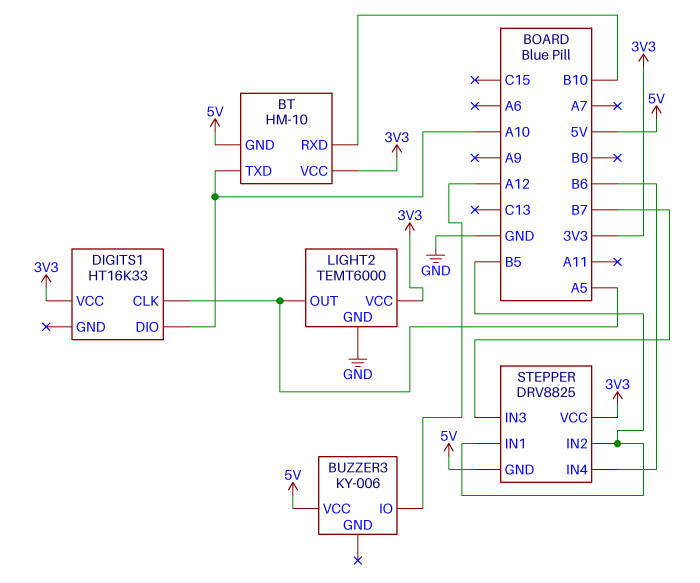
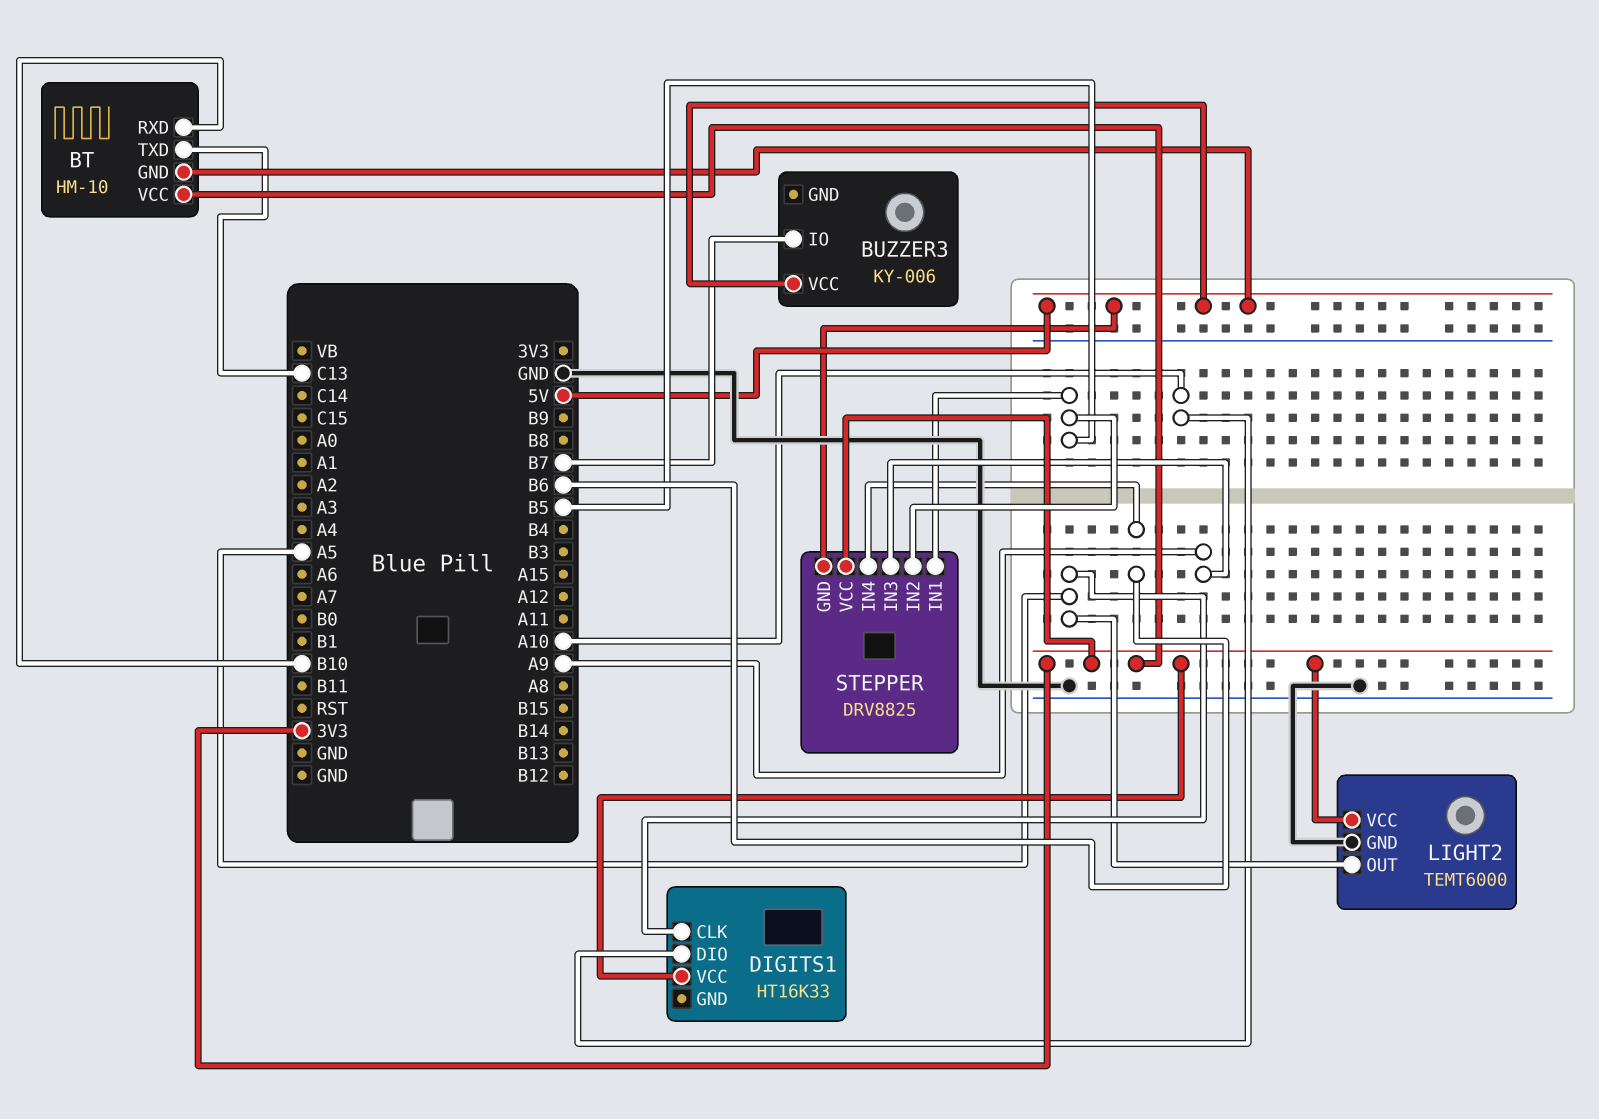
BT pin TXD: A10 -> C13
BUZZER3 pin IO: A12 -> B7
STEPPER pin IN3: B7 -> A9

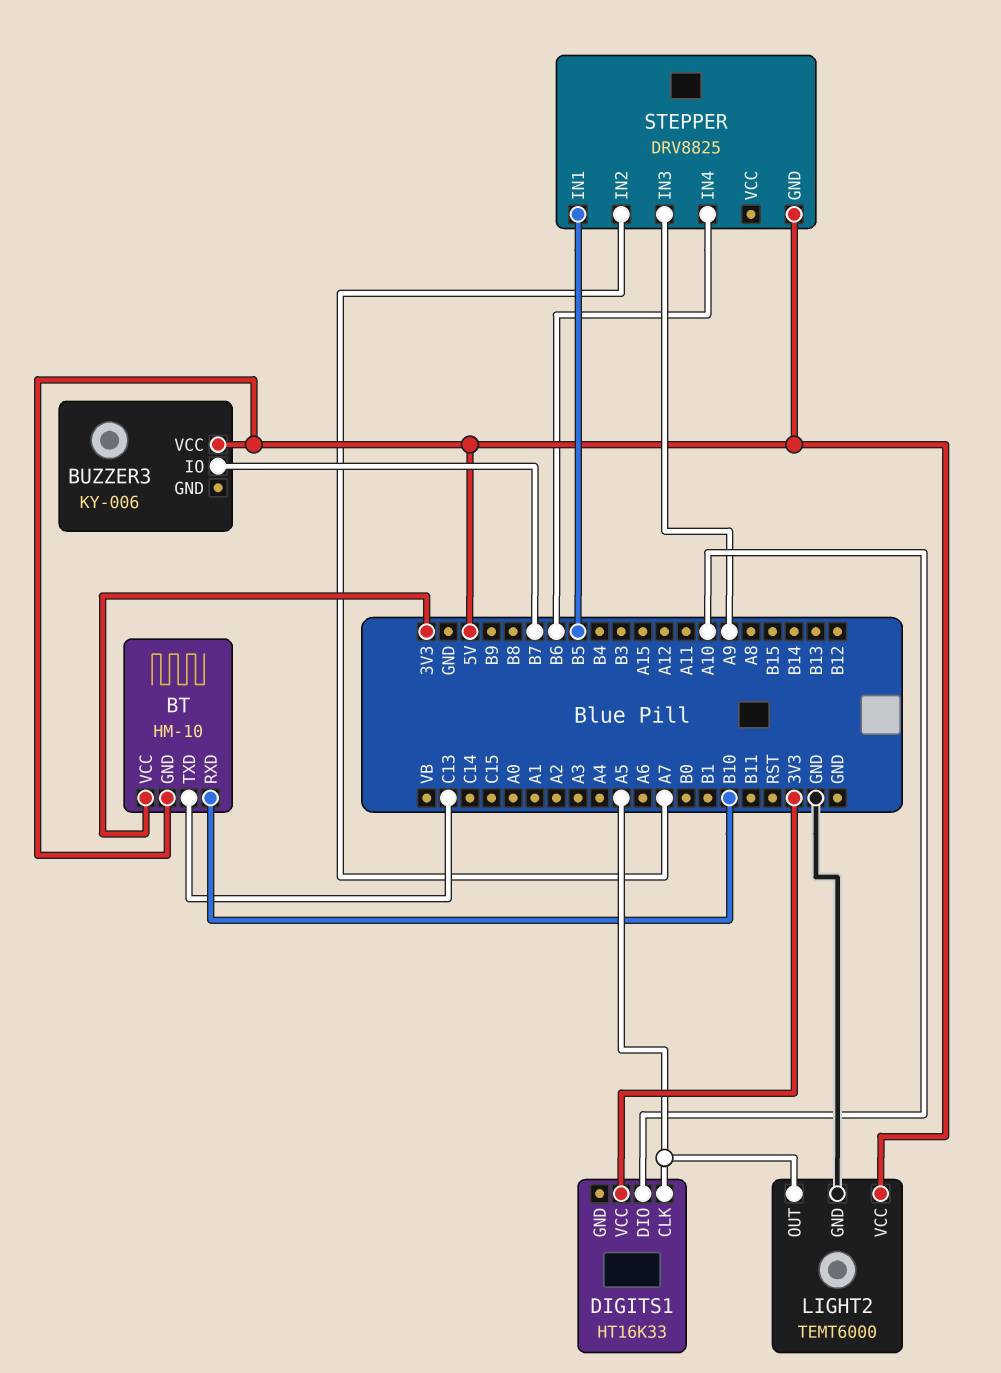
LIGHT2 pin VCC: 3V3 -> 5V
STEPPER pin IN2: B5 -> A7
STEPPER pin VCC: 3V3 -> none

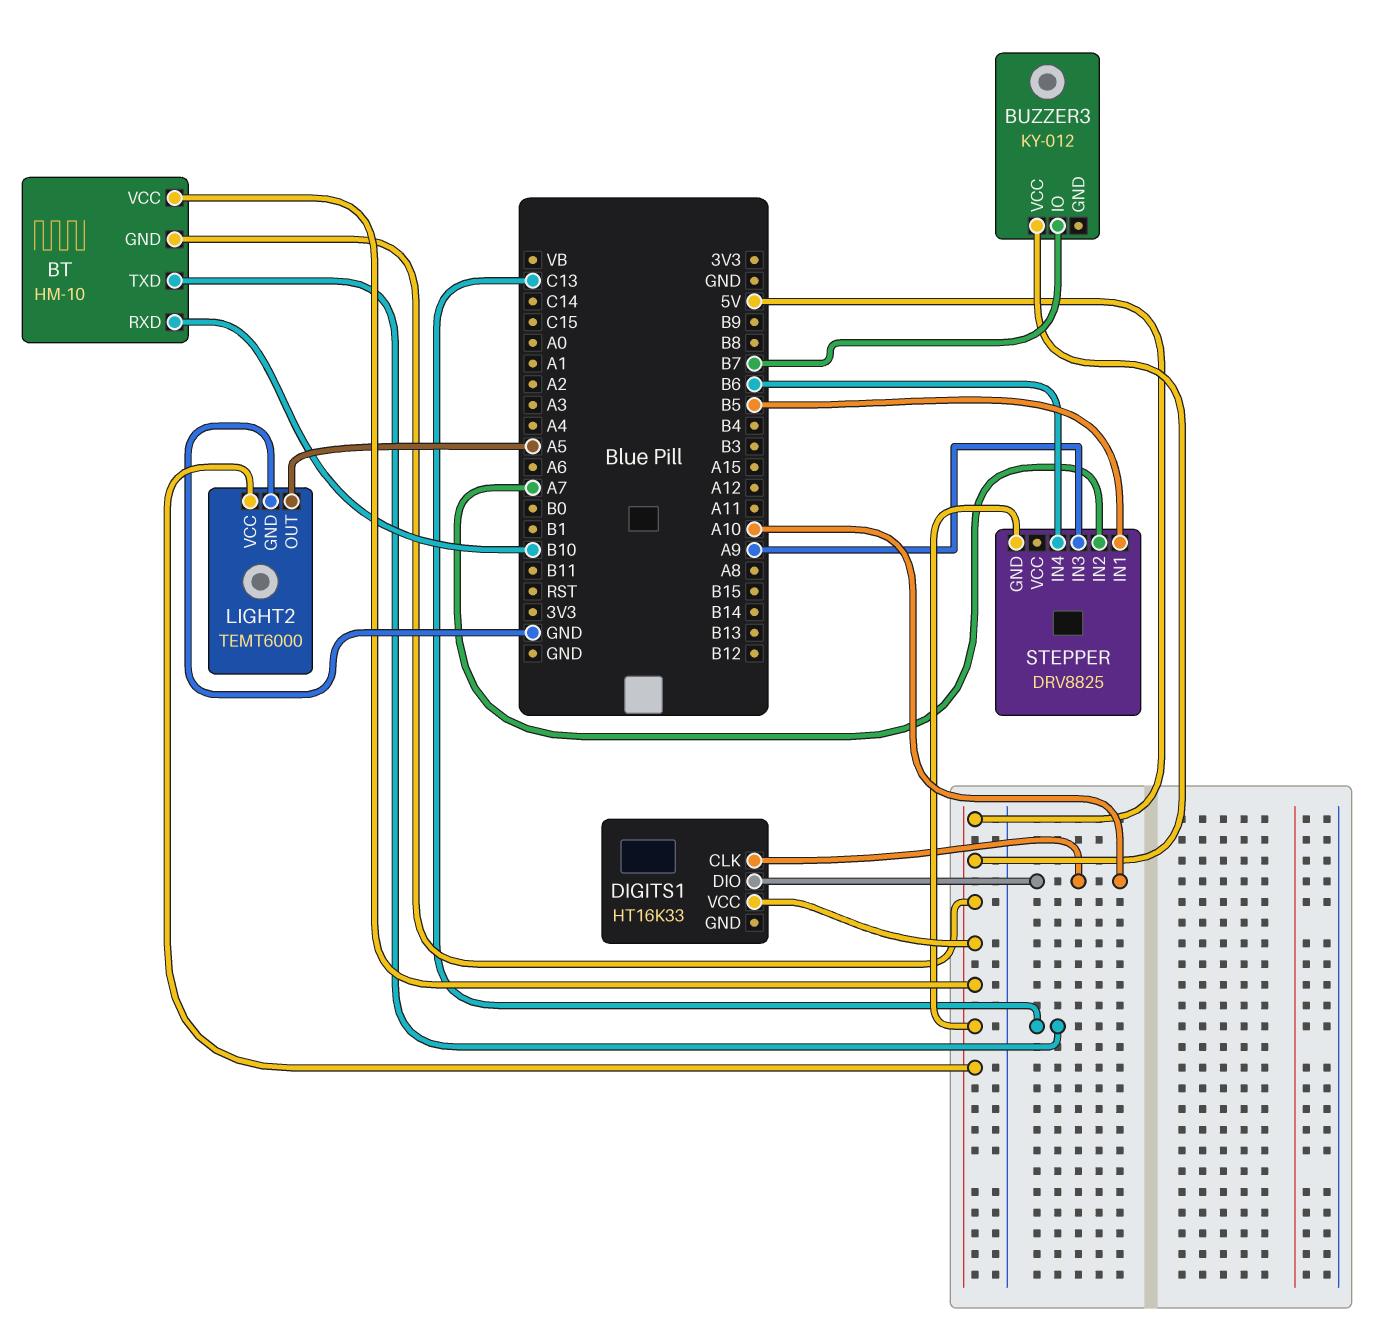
BT pin VCC: 3V3 -> 5V
BUZZER3: KY-006 -> KY-012
DIGITS1 pin CLK: A5 -> A10
DIGITS1 pin VCC: 3V3 -> 5V

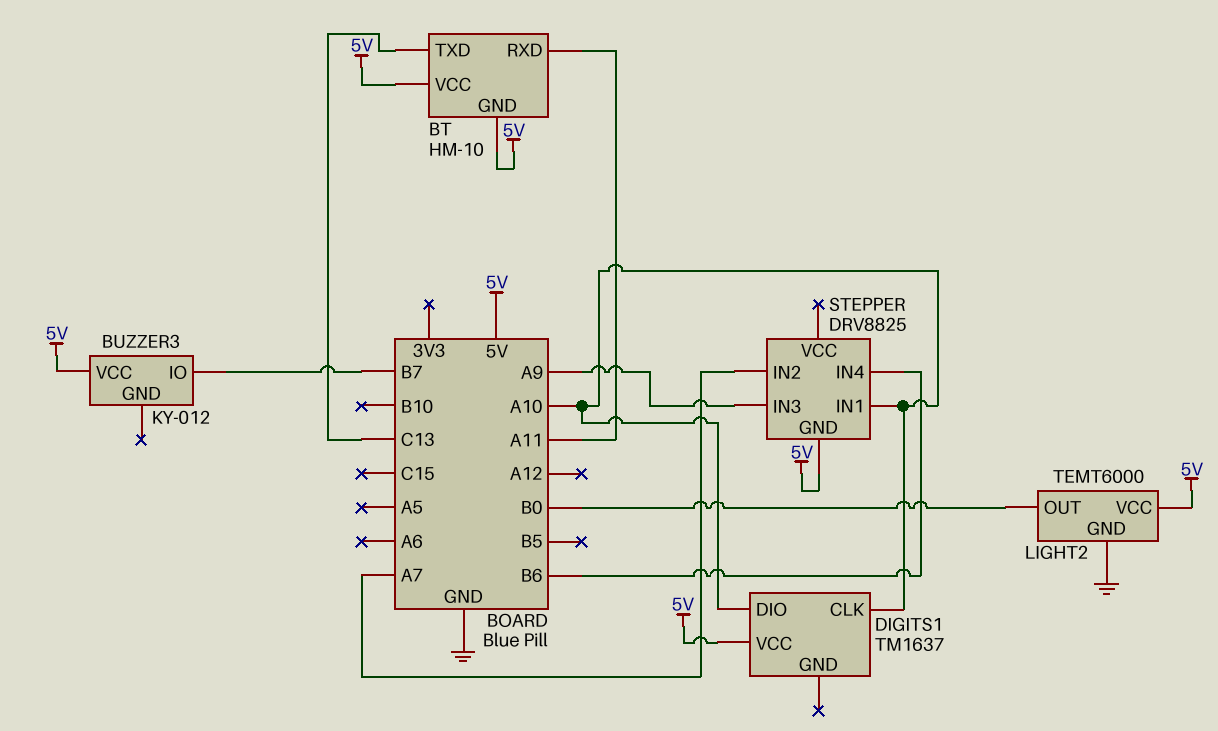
BT pin RXD: B10 -> A11
DIGITS1: HT16K33 -> TM1637
LIGHT2 pin OUT: A5 -> B0
STEPPER pin IN1: B5 -> A10

